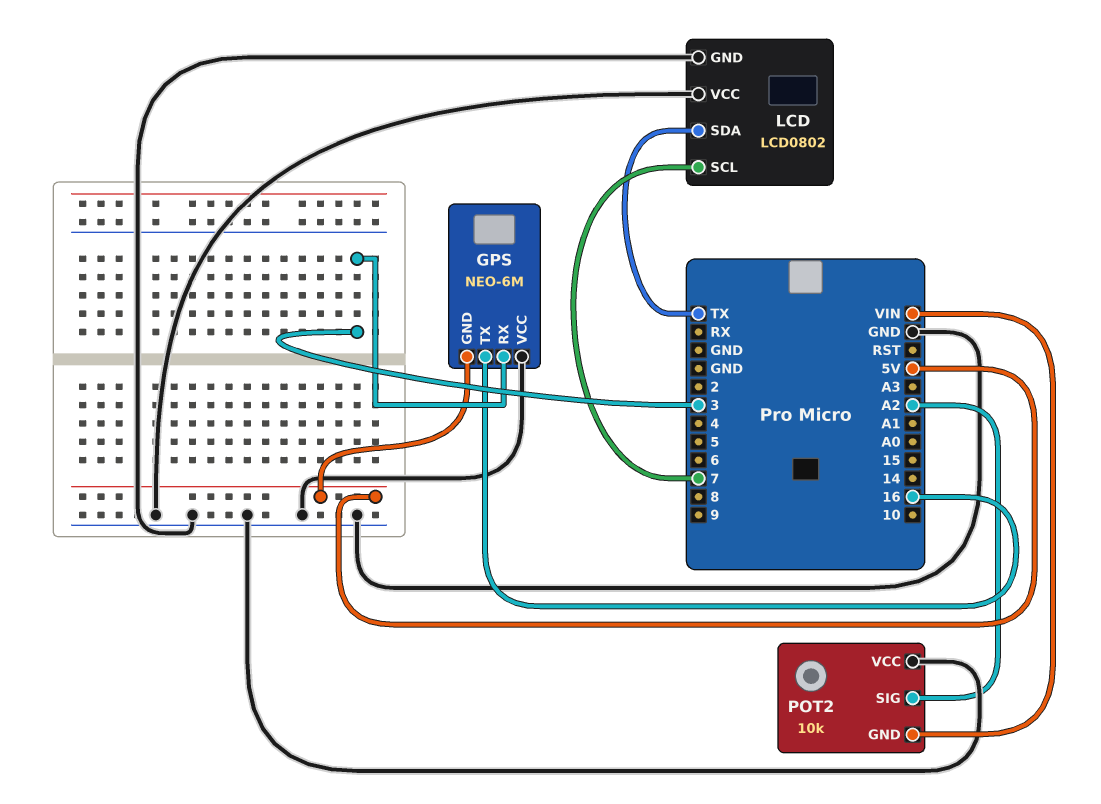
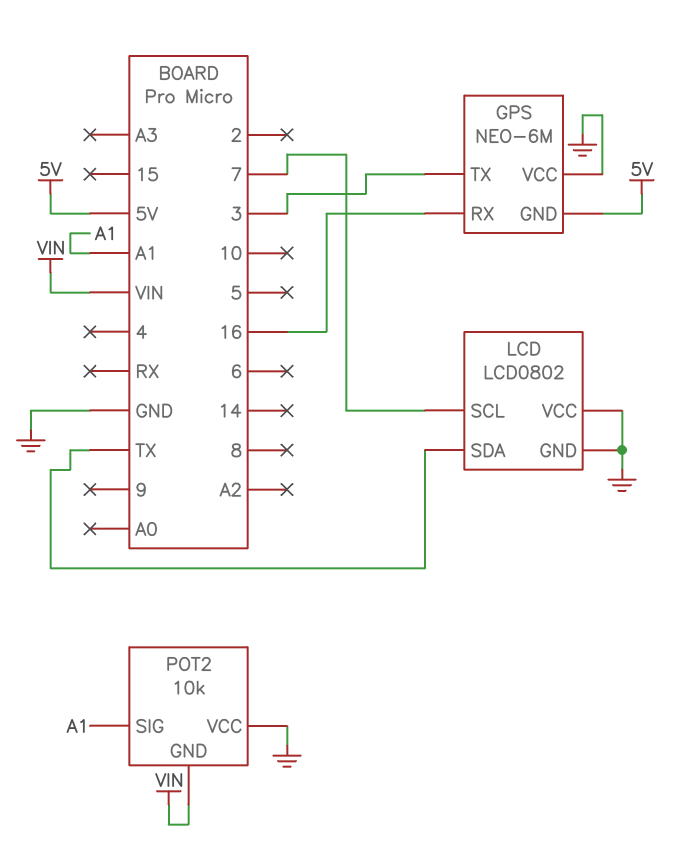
GPS pin RX: 3 -> 16
GPS pin TX: 16 -> 3
POT2 pin SIG: A2 -> A1

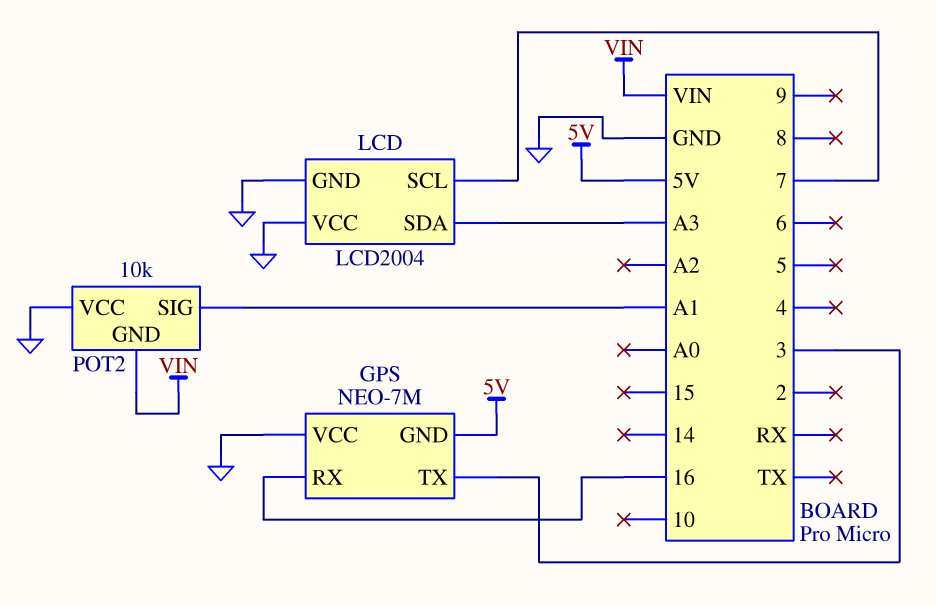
GPS: NEO-6M -> NEO-7M
LCD: LCD0802 -> LCD2004
LCD pin SDA: TX -> A3

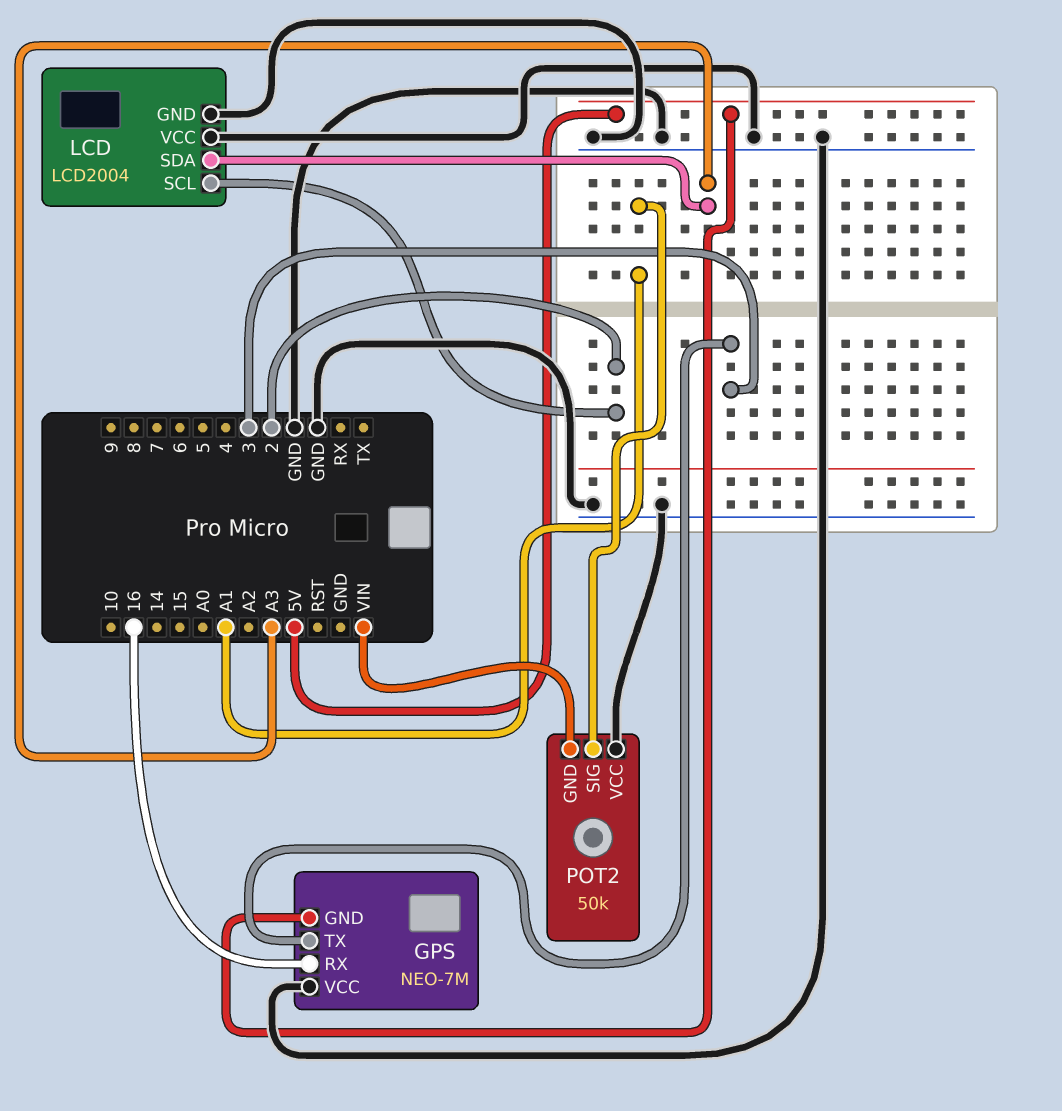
LCD pin SCL: 7 -> 2
POT2: 10k -> 50k

